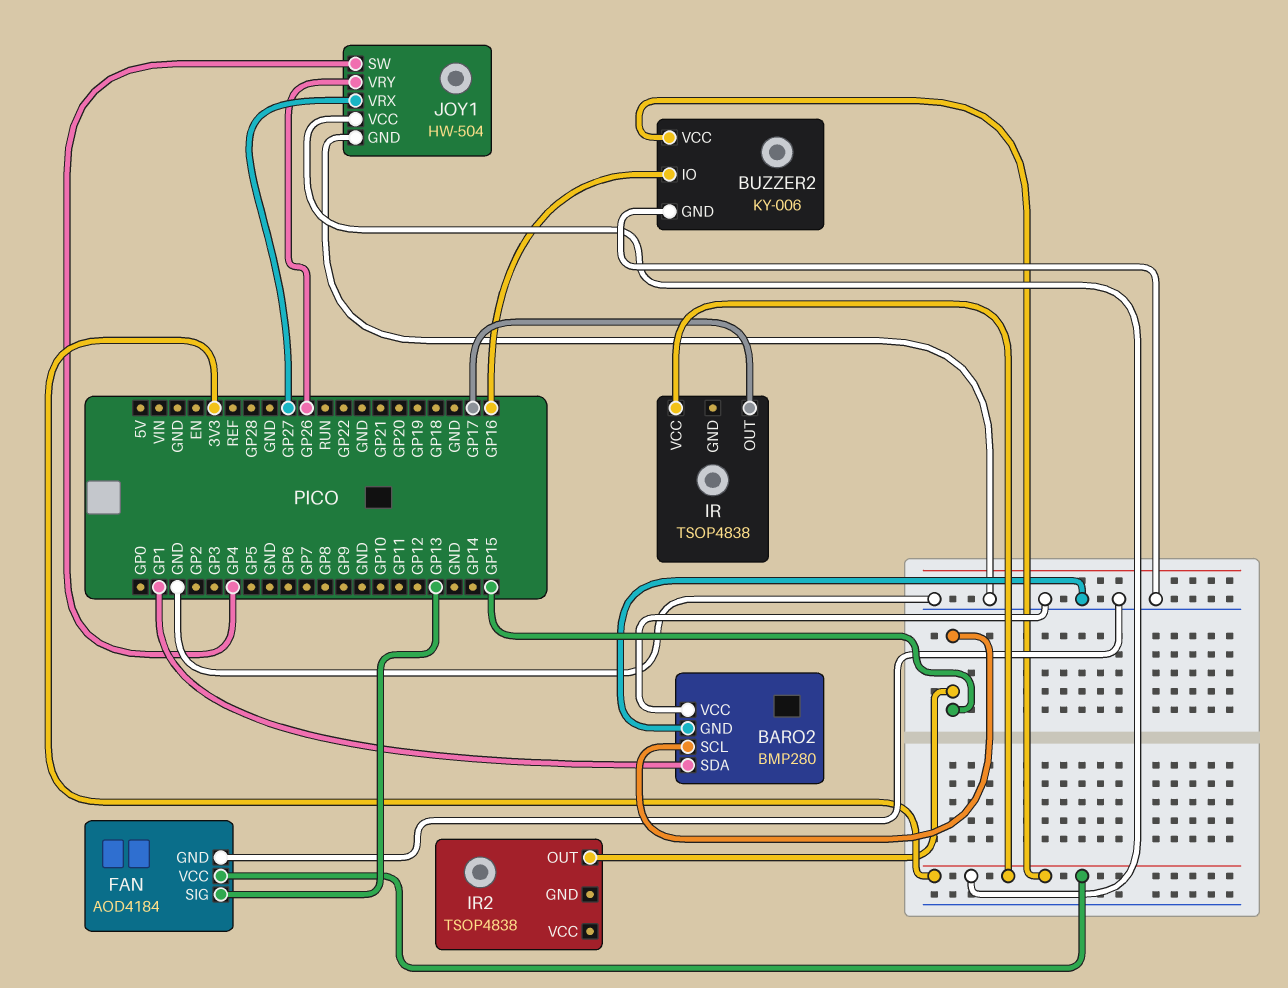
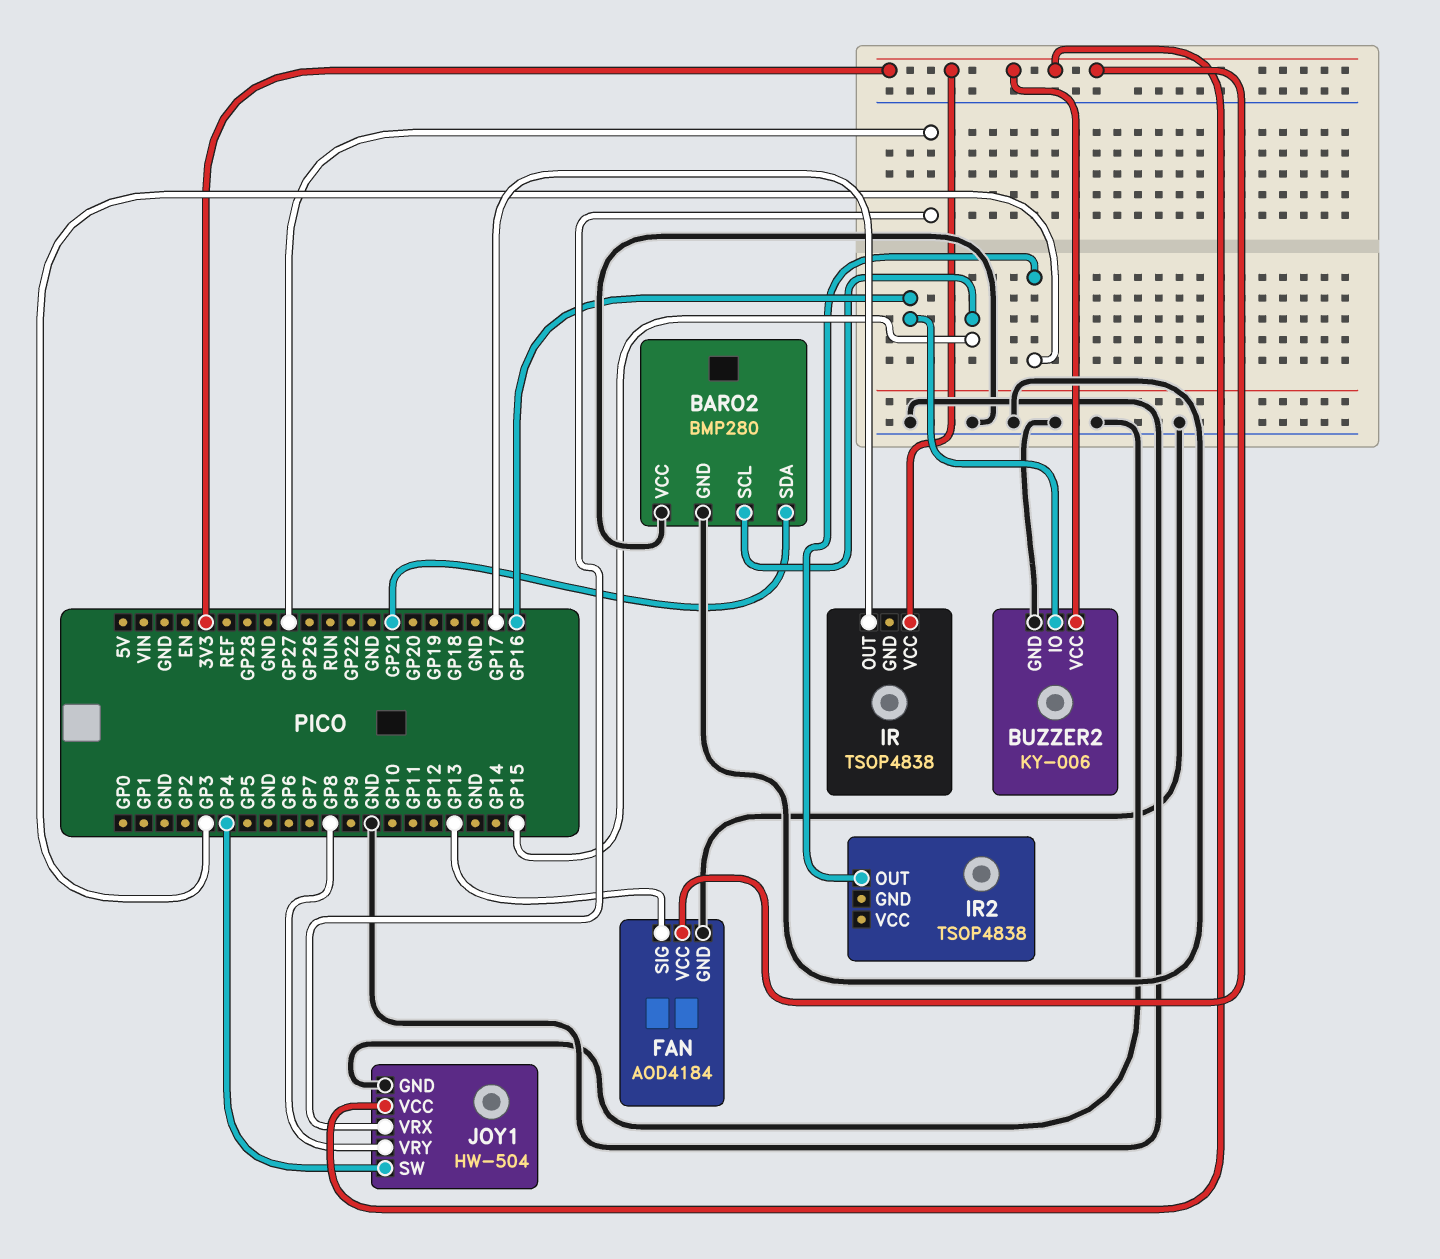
BARO2 pin SDA: GP1 -> GP21
IR2 pin OUT: GP15 -> GP3
JOY1 pin VRY: GP26 -> GP8

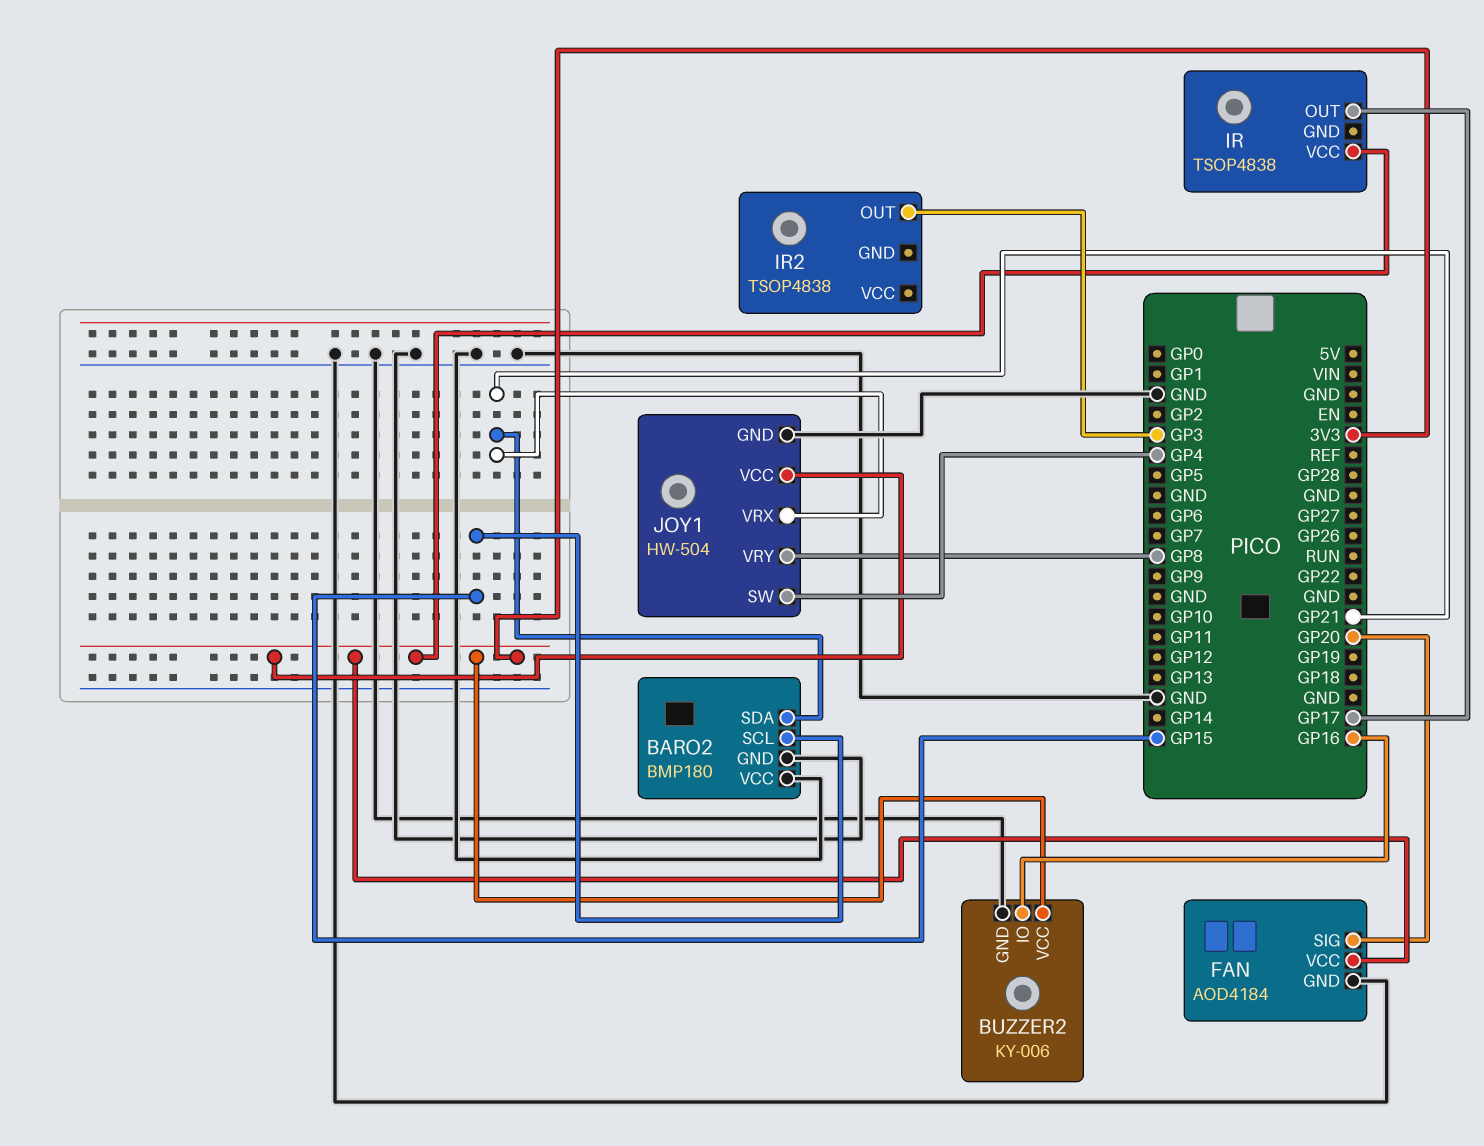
BARO2: BMP280 -> BMP180
FAN pin SIG: GP13 -> GP20
JOY1 pin VRX: GP27 -> GP21

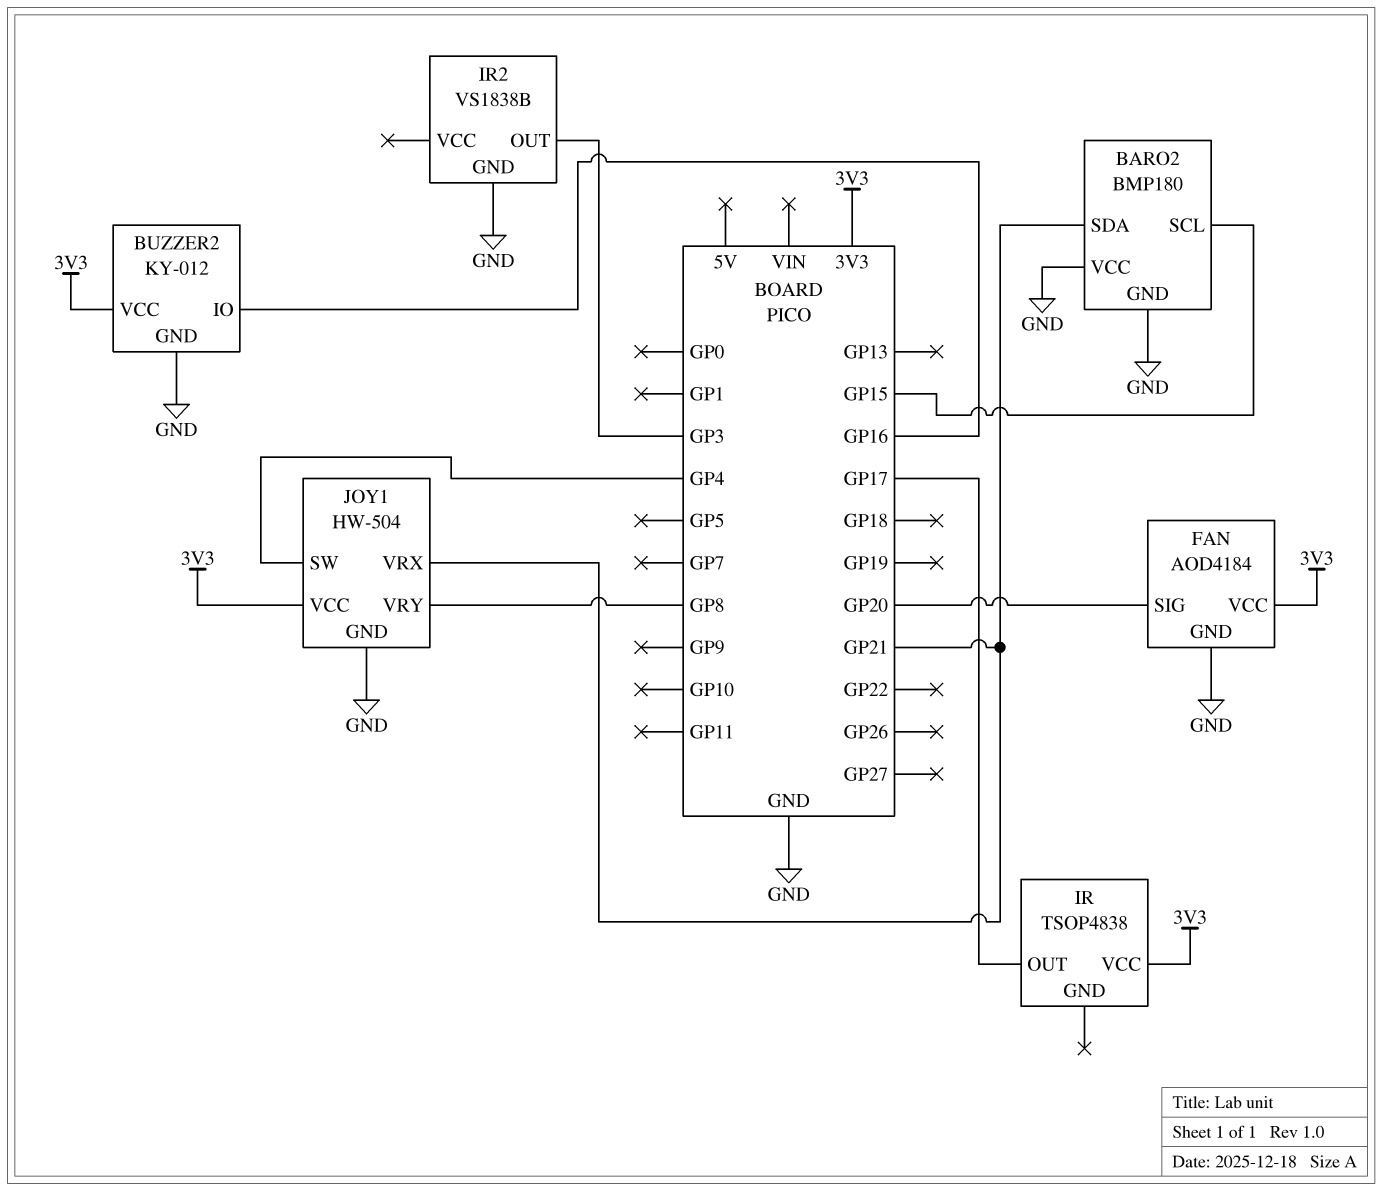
BUZZER2: KY-006 -> KY-012
IR2: TSOP4838 -> VS1838B
IR2 pin GND: none -> GND

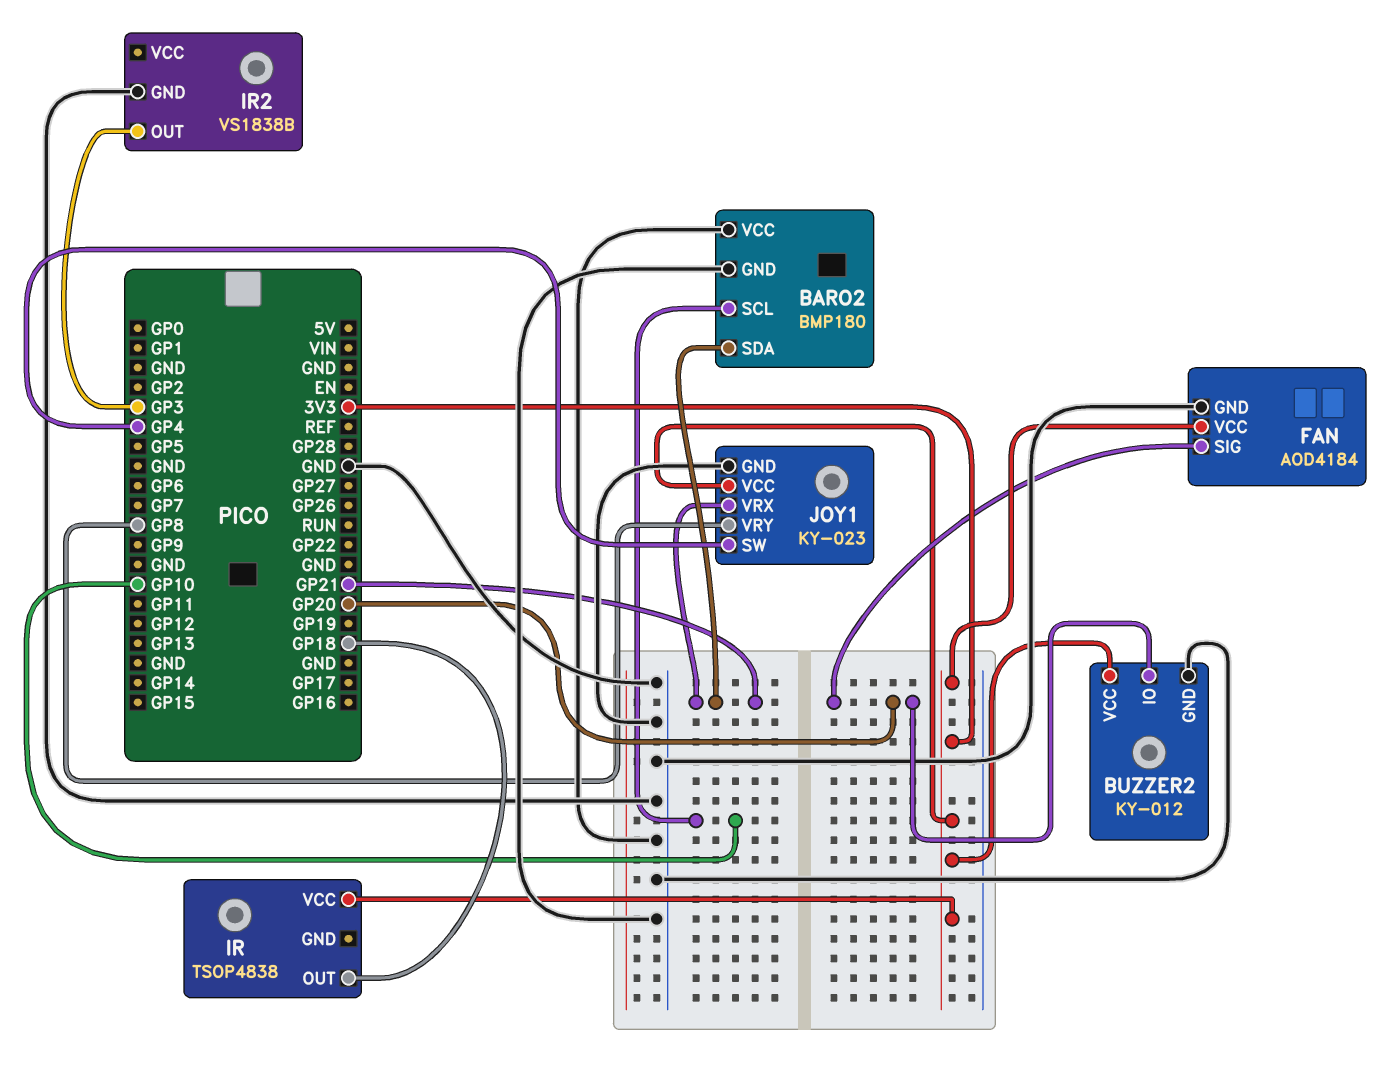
BARO2 pin SCL: GP15 -> GP10
BUZZER2 pin IO: GP16 -> GP20
IR pin OUT: GP17 -> GP18
JOY1: HW-504 -> KY-023

